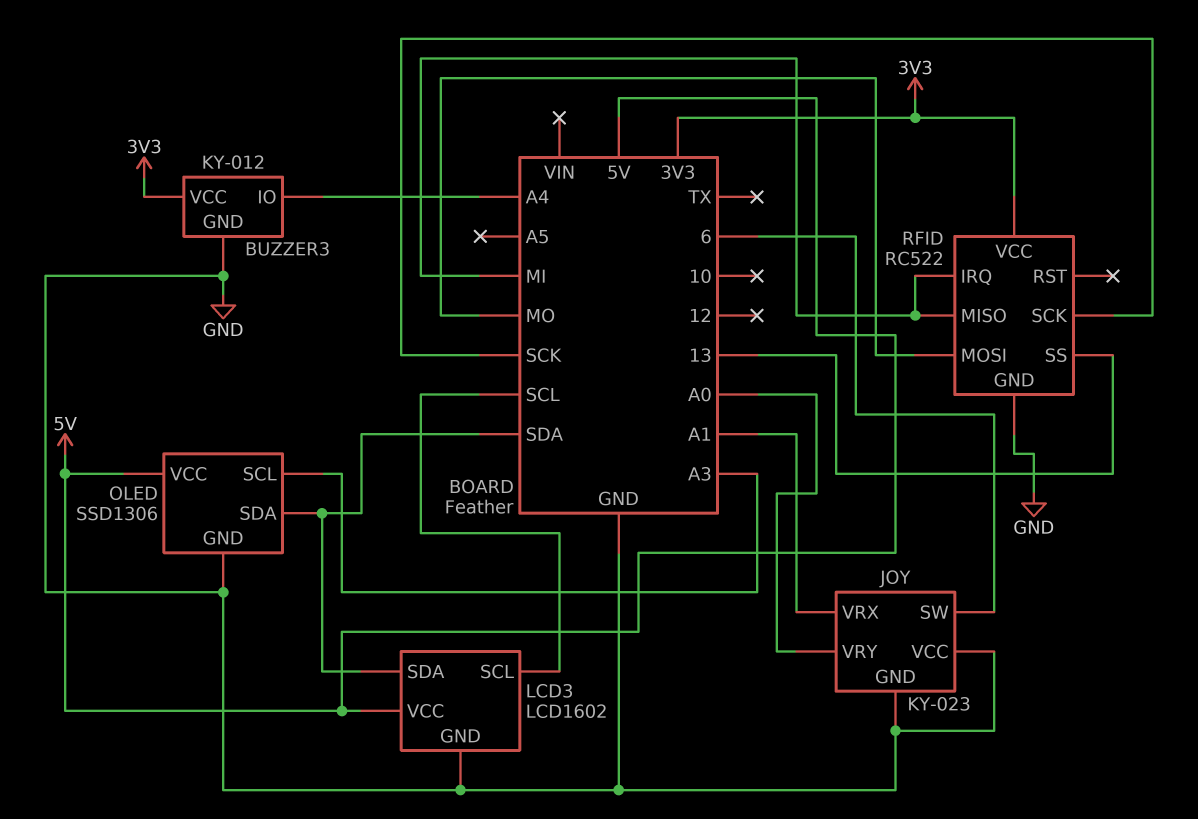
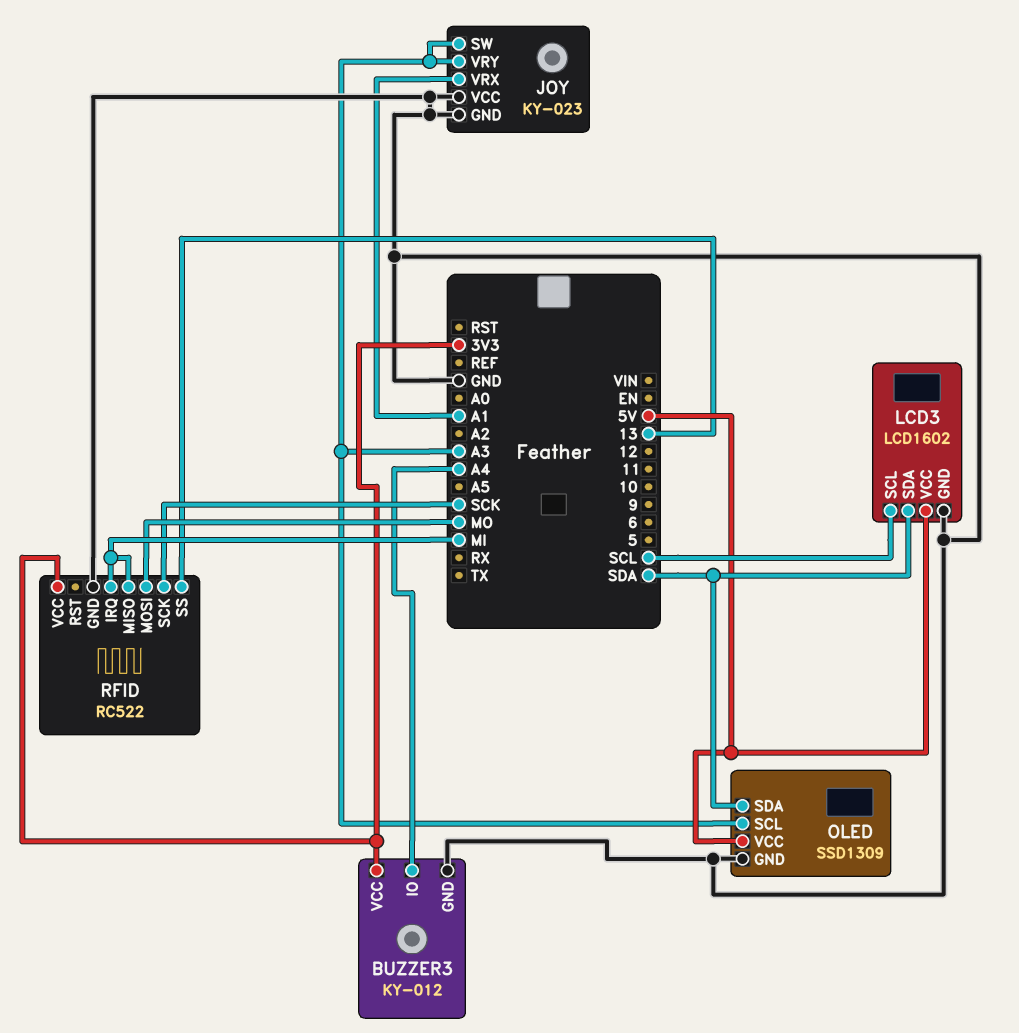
JOY pin SW: 6 -> A3
JOY pin VRY: A0 -> A3
OLED: SSD1306 -> SSD1309

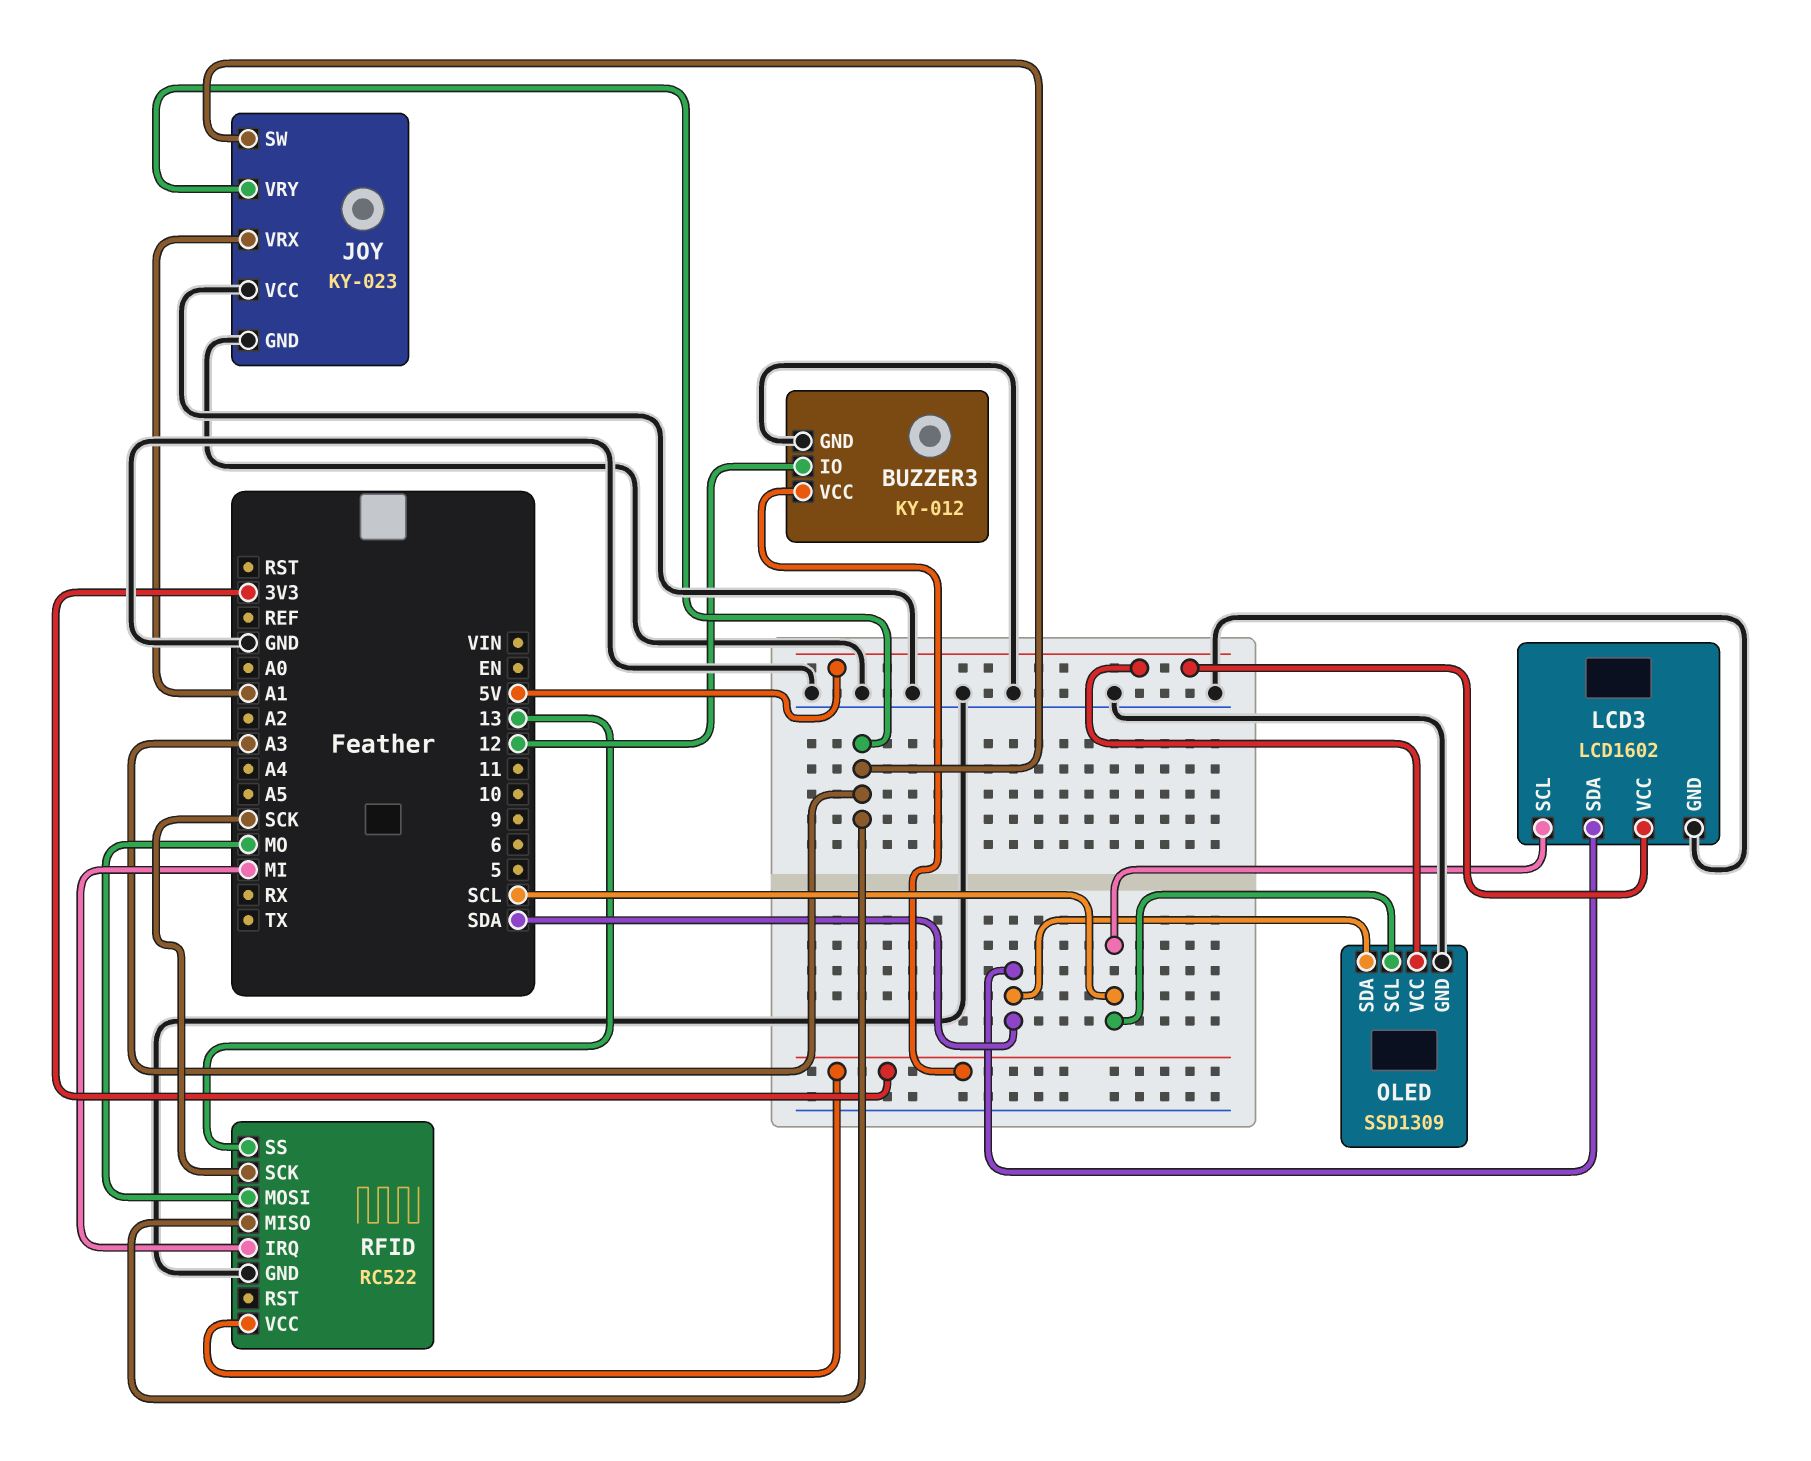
BUZZER3 pin IO: A4 -> 12
OLED pin SCL: A3 -> SCL
RFID pin MISO: MI -> A3

